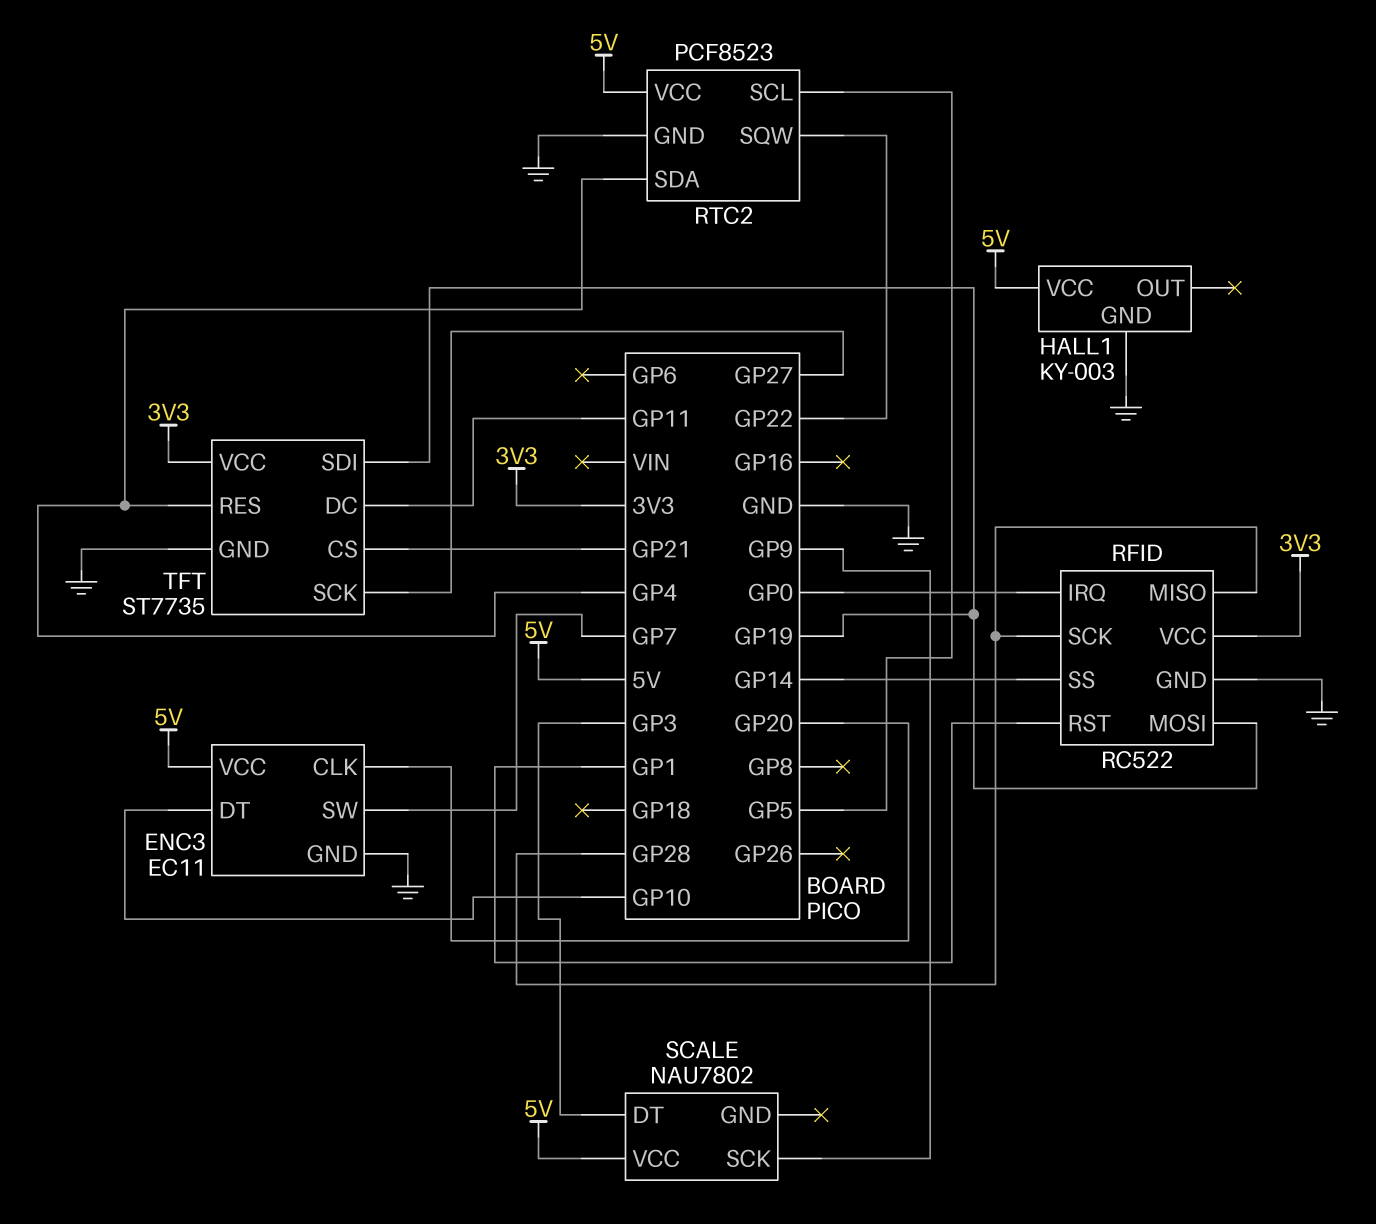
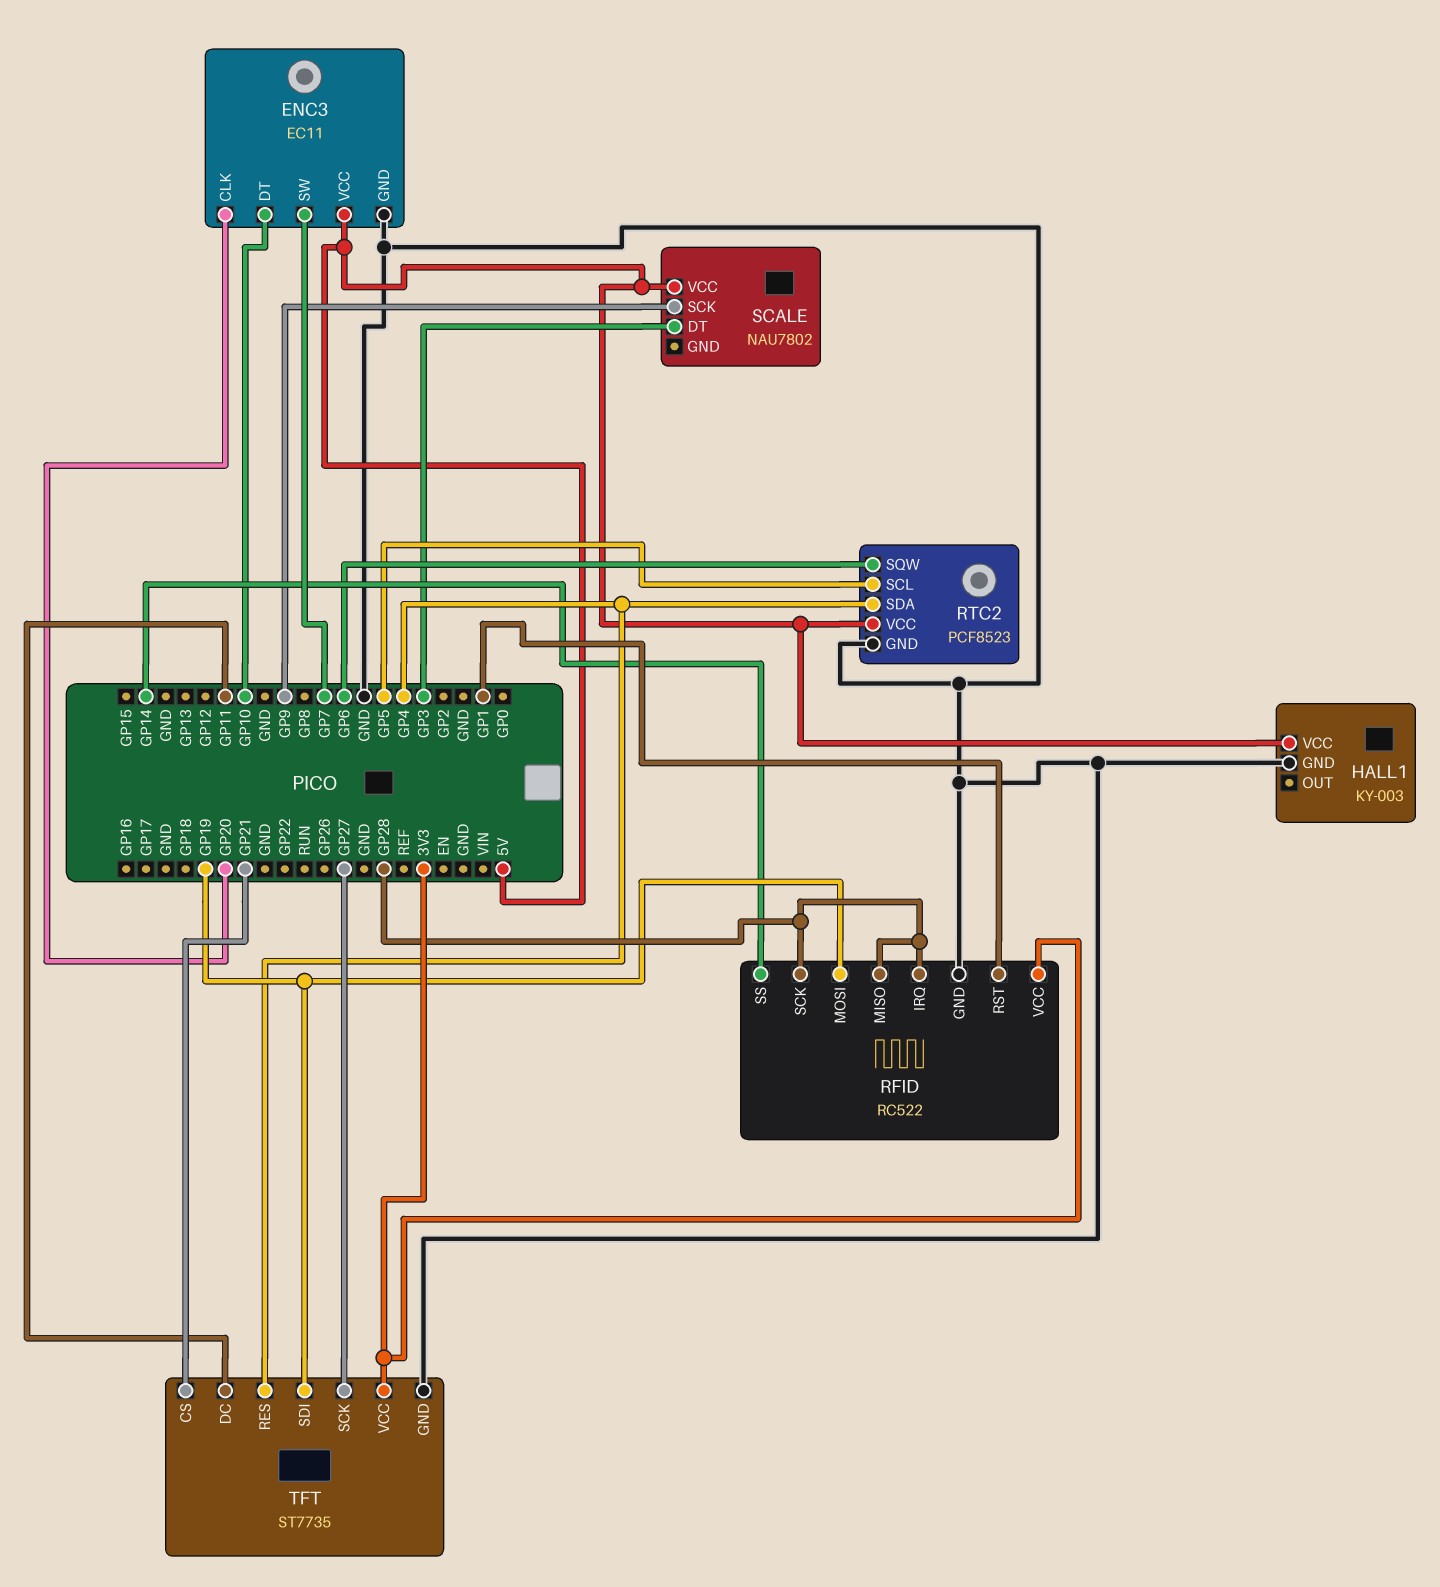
RFID pin IRQ: GP0 -> GP28
RTC2 pin SQW: GP22 -> GP6

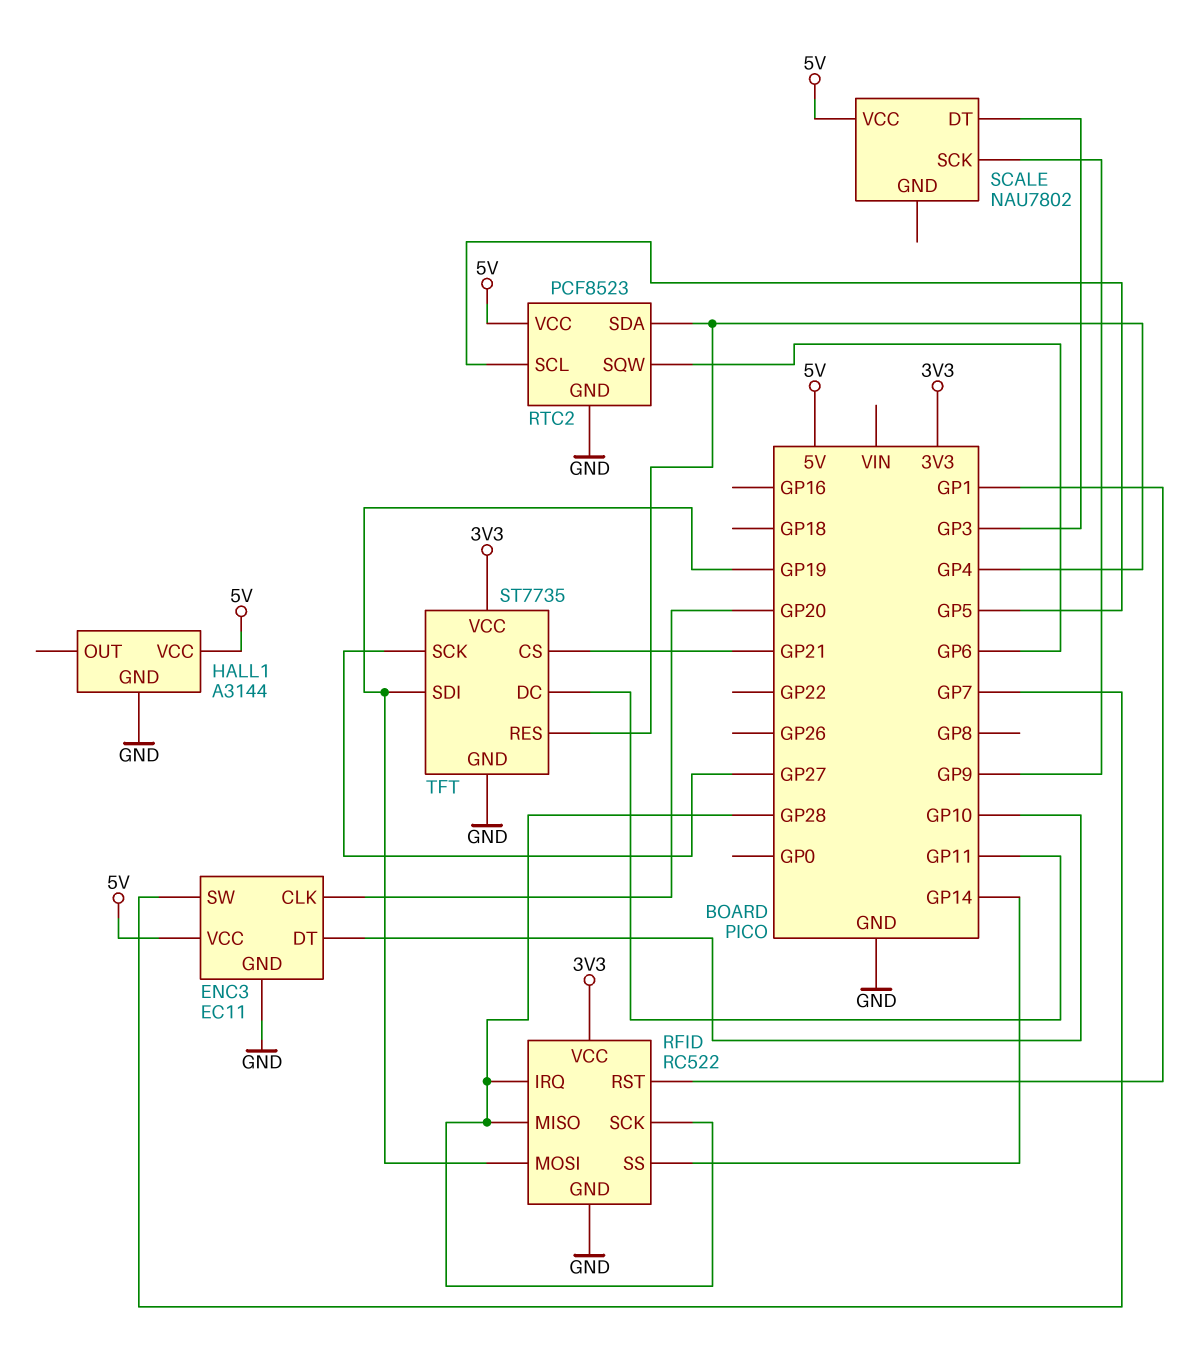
HALL1: KY-003 -> A3144

